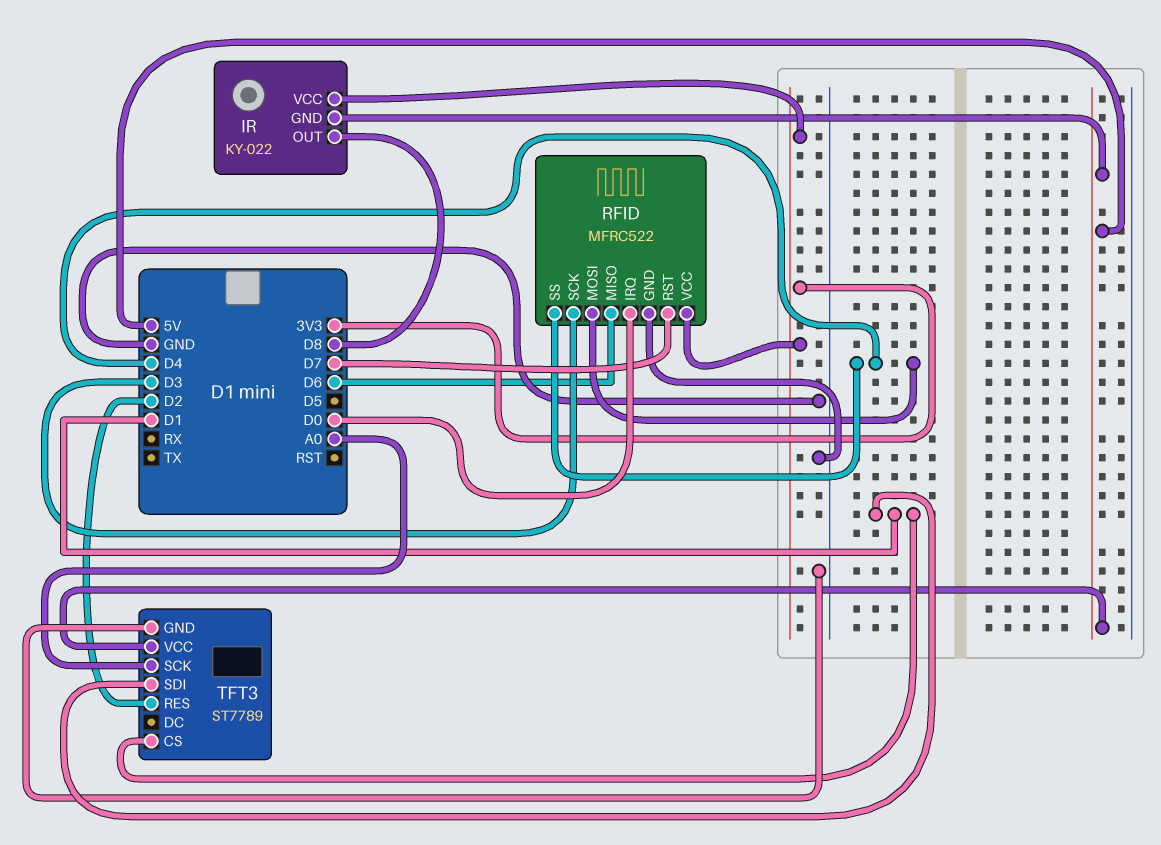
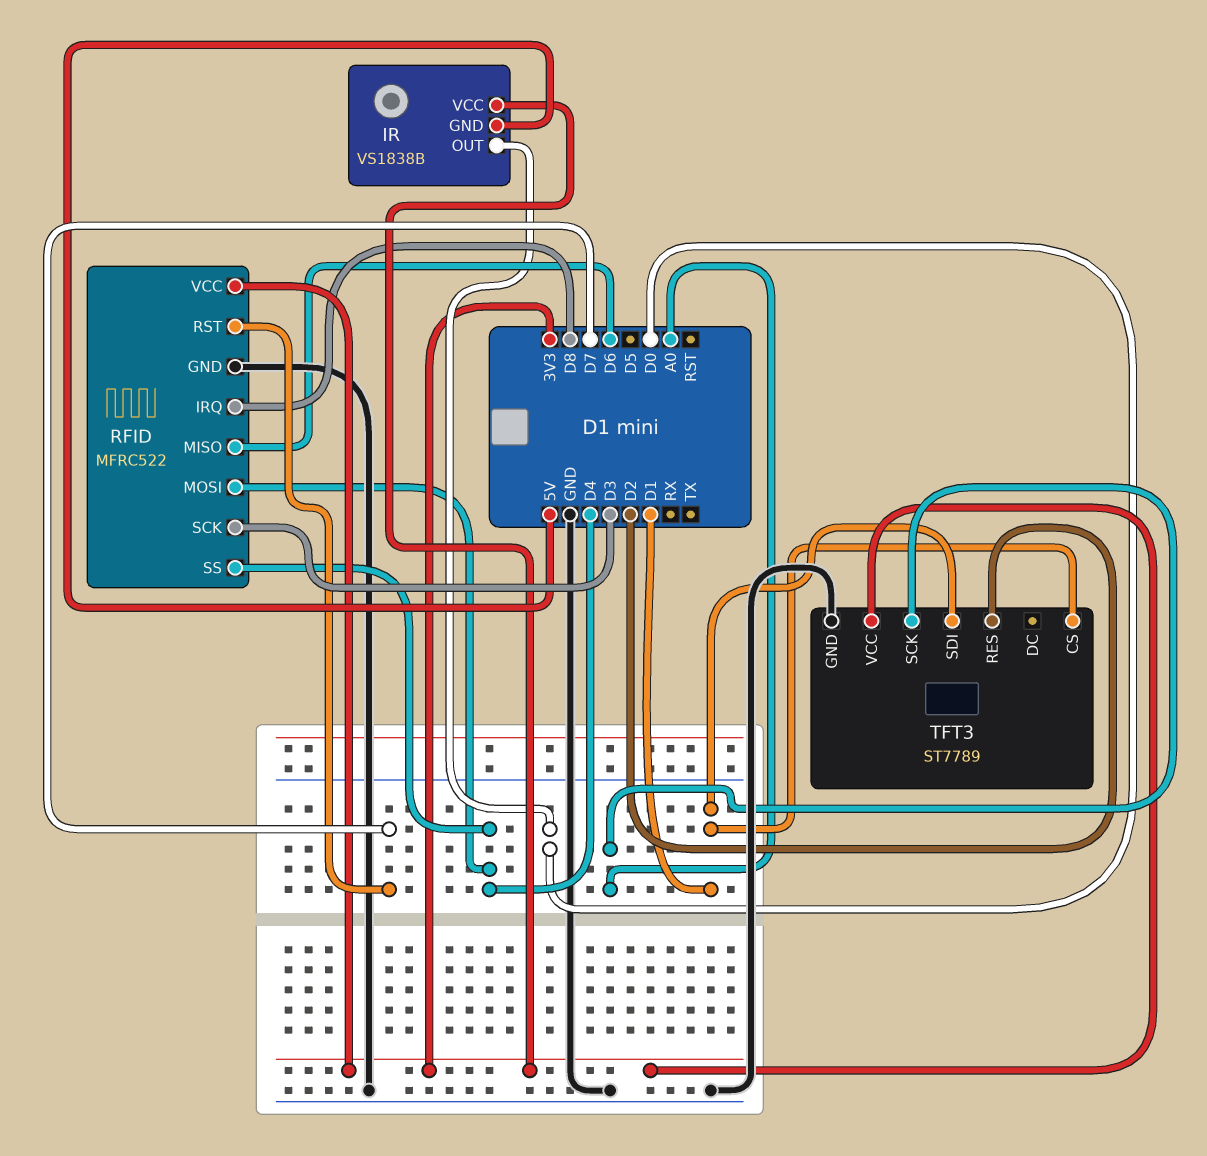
IR: KY-022 -> VS1838B
IR pin OUT: D8 -> D0
RFID pin IRQ: D0 -> D8
TFT3 pin VCC: 5V -> 3V3

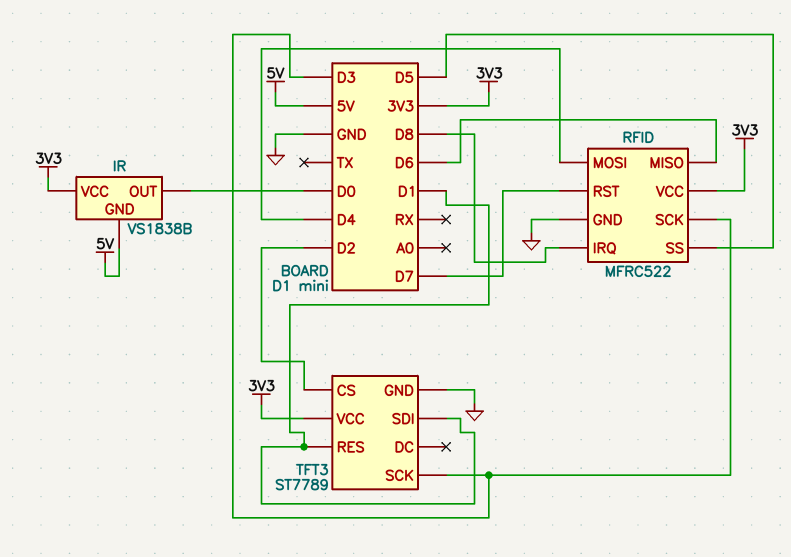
RFID pin SS: D4 -> D5
TFT3 pin CS: D1 -> D2
TFT3 pin RES: D2 -> D1
TFT3 pin SCK: A0 -> D3

